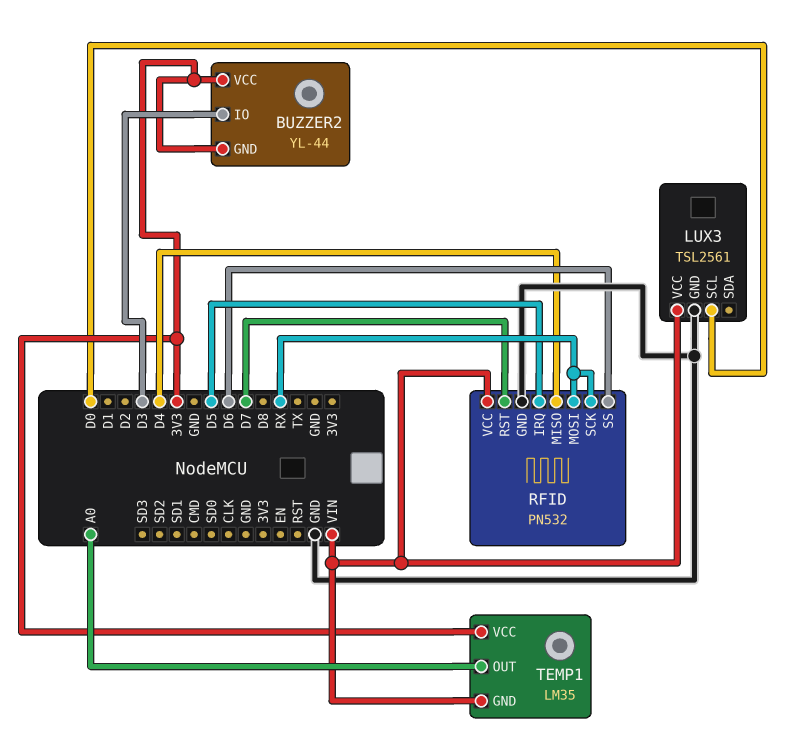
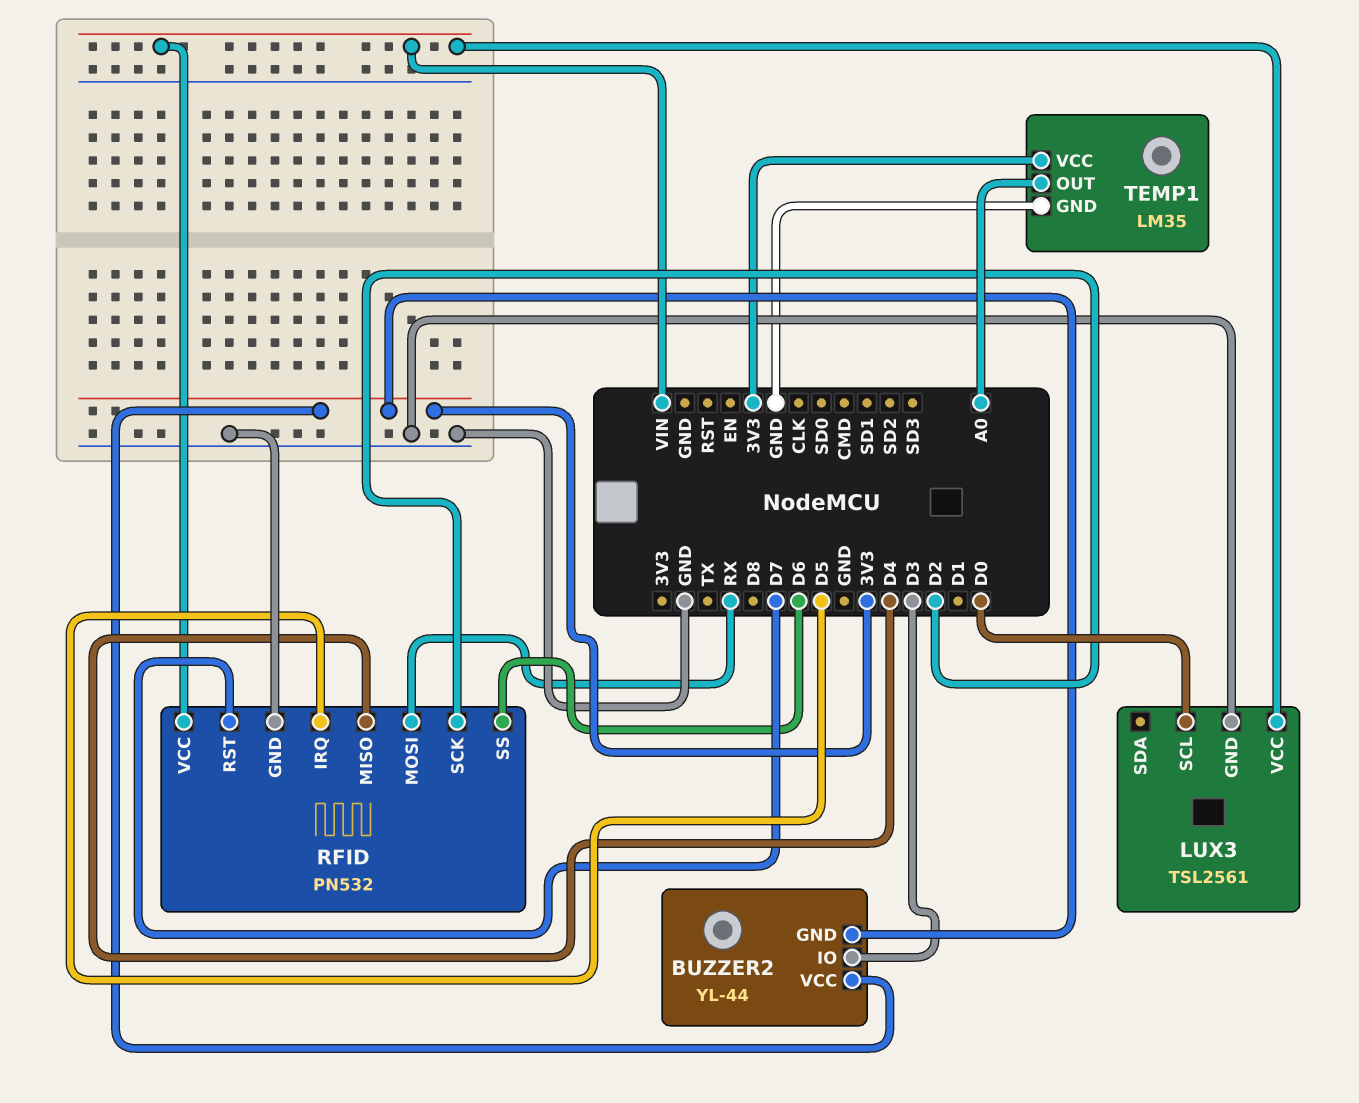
RFID pin SCK: RX -> D2
TEMP1 pin GND: VIN -> GND

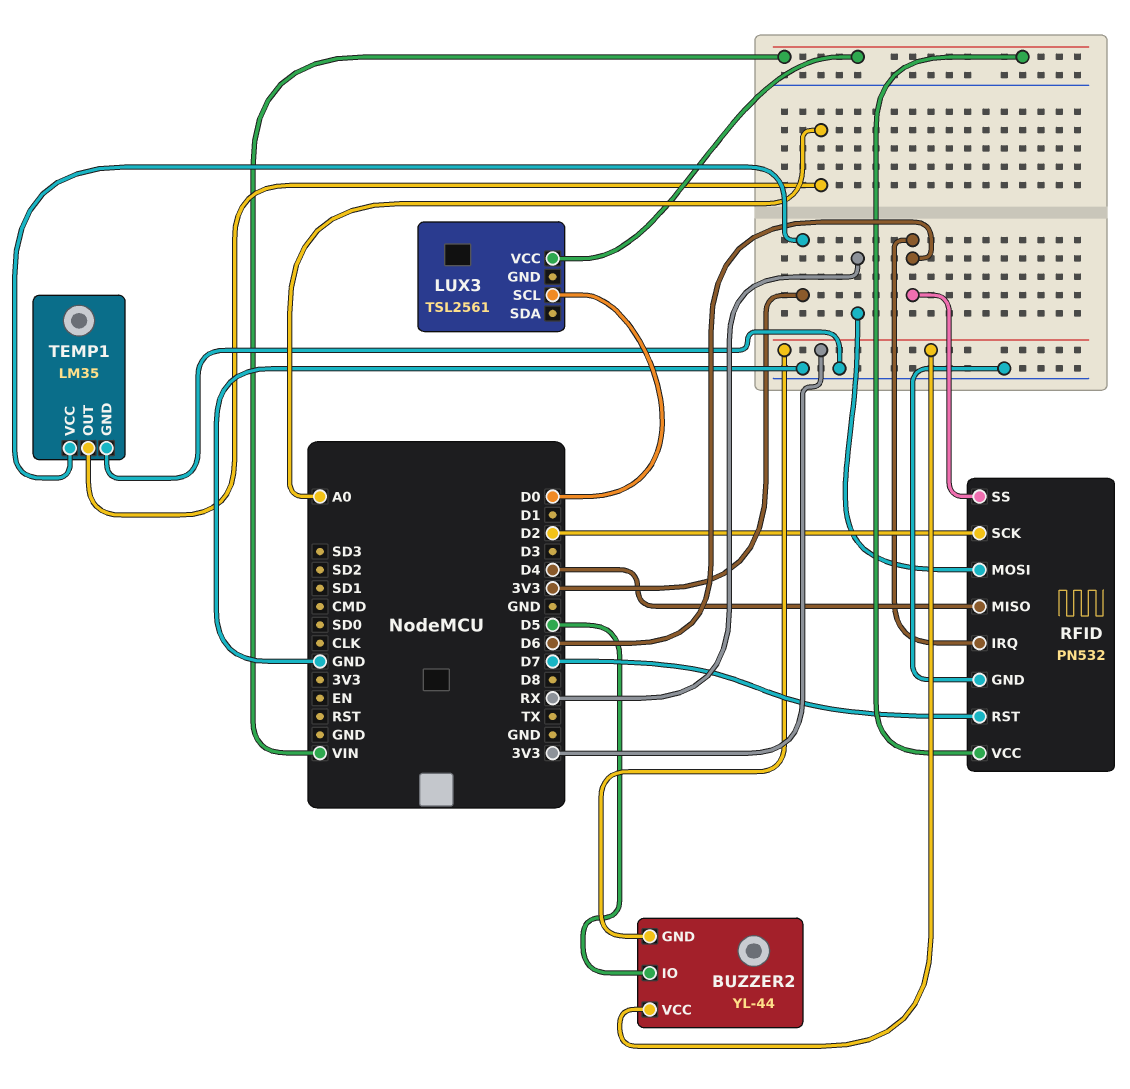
BUZZER2 pin IO: D3 -> D5
LUX3 pin GND: GND -> none
RFID pin IRQ: D5 -> D6

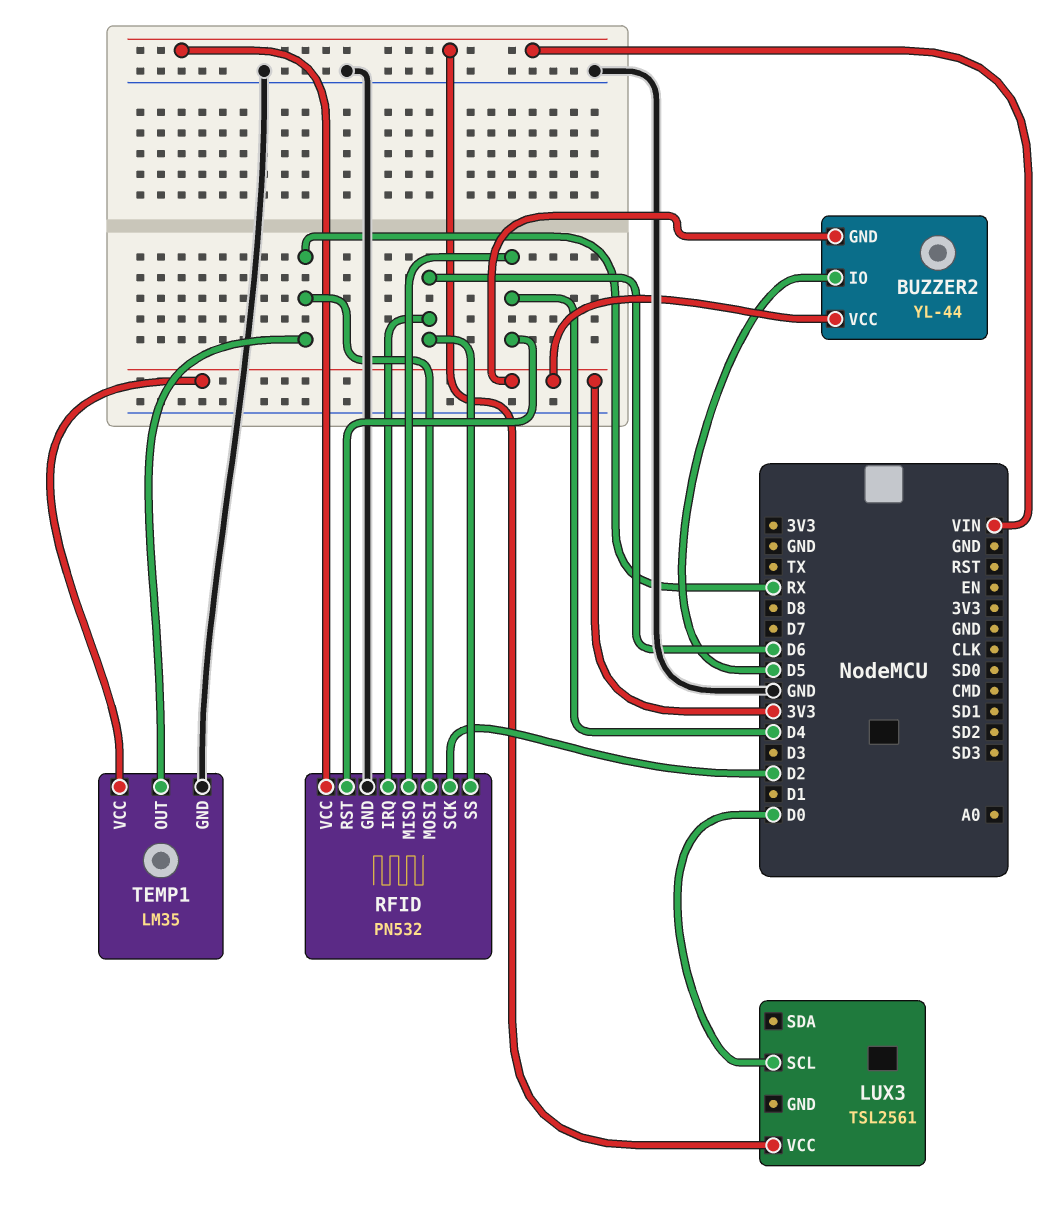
RFID pin RST: D7 -> D4
TEMP1 pin OUT: A0 -> RX

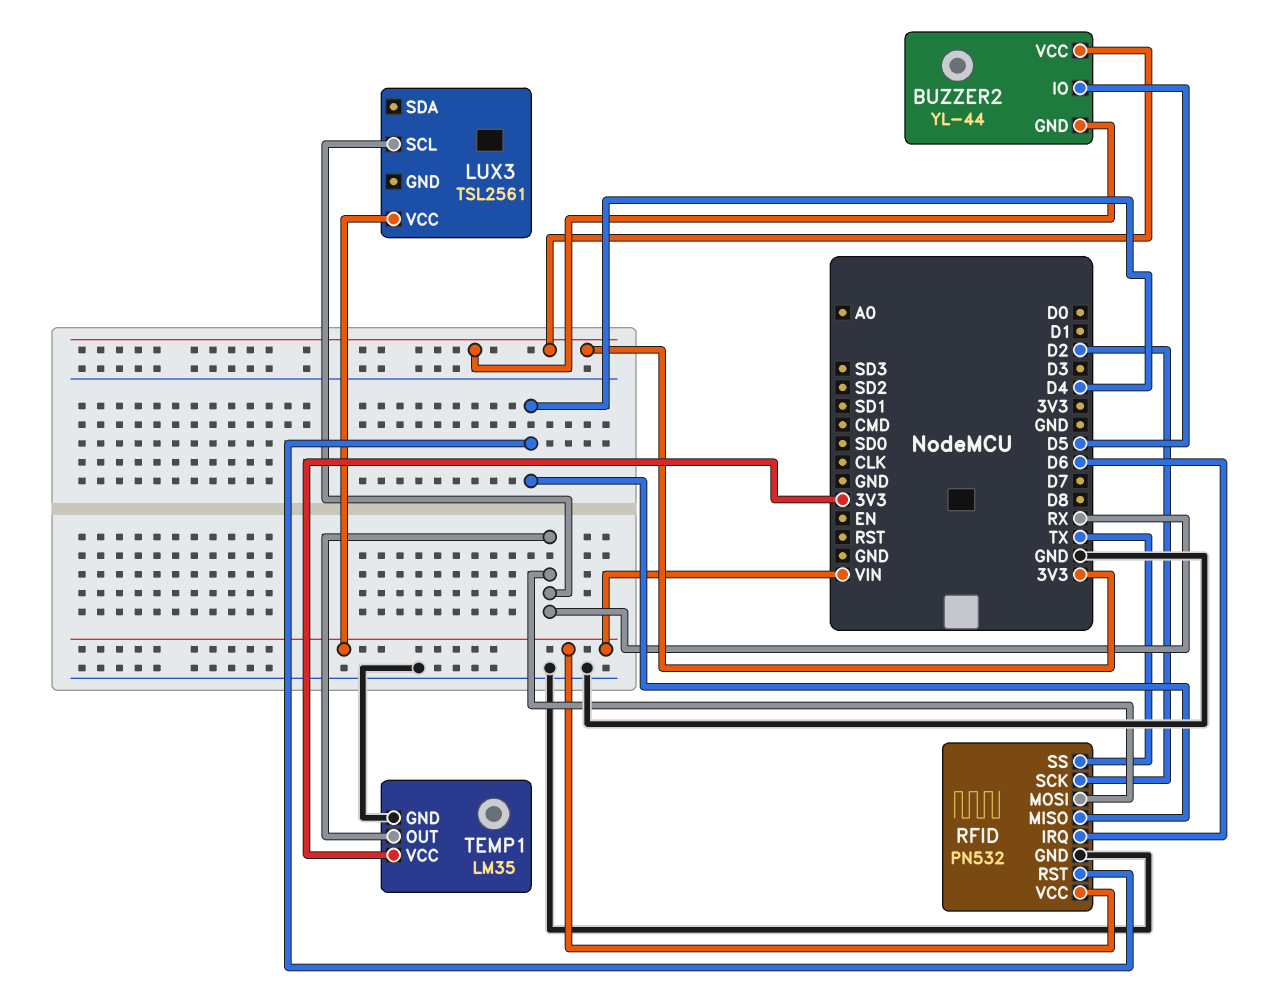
LUX3 pin SCL: D0 -> RX
RFID pin SS: D6 -> TX

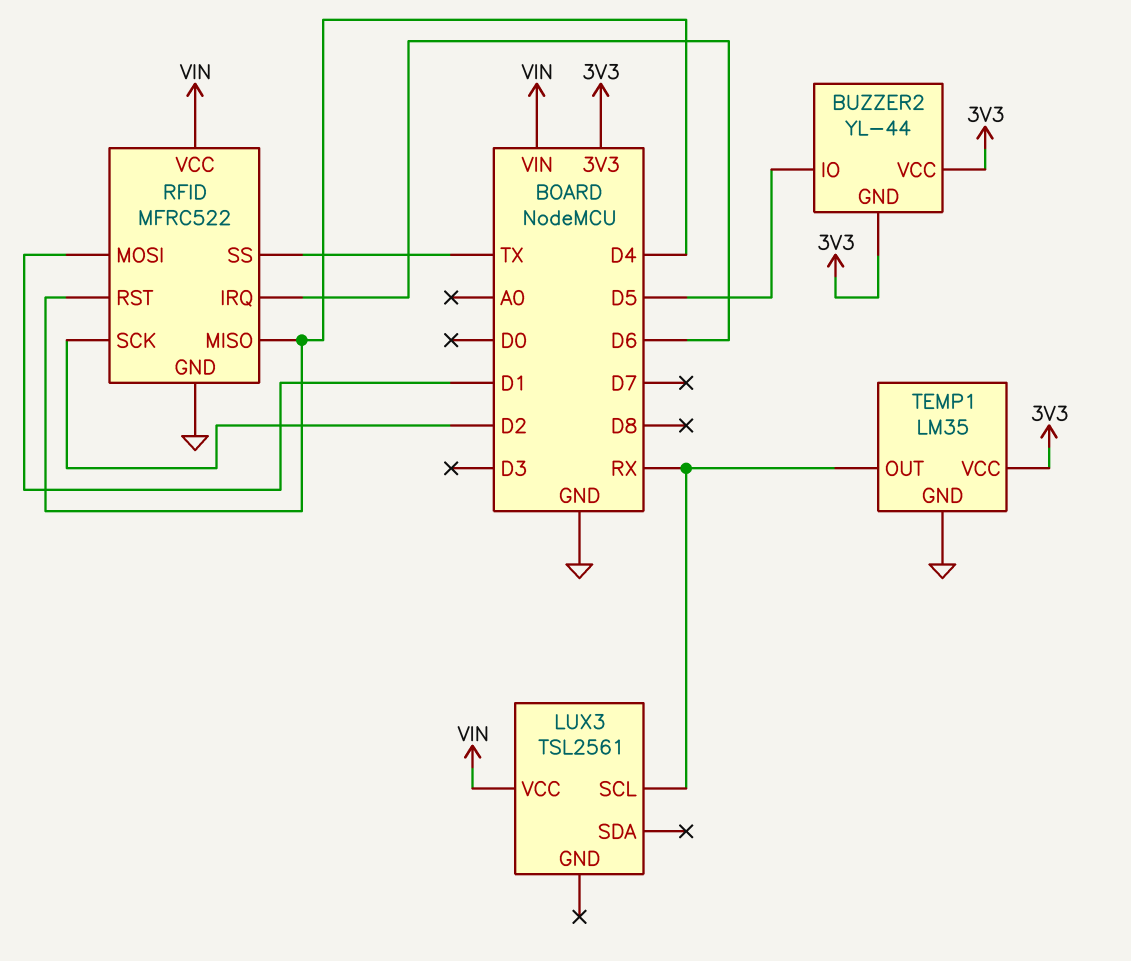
RFID: PN532 -> MFRC522
RFID pin MOSI: RX -> D1

